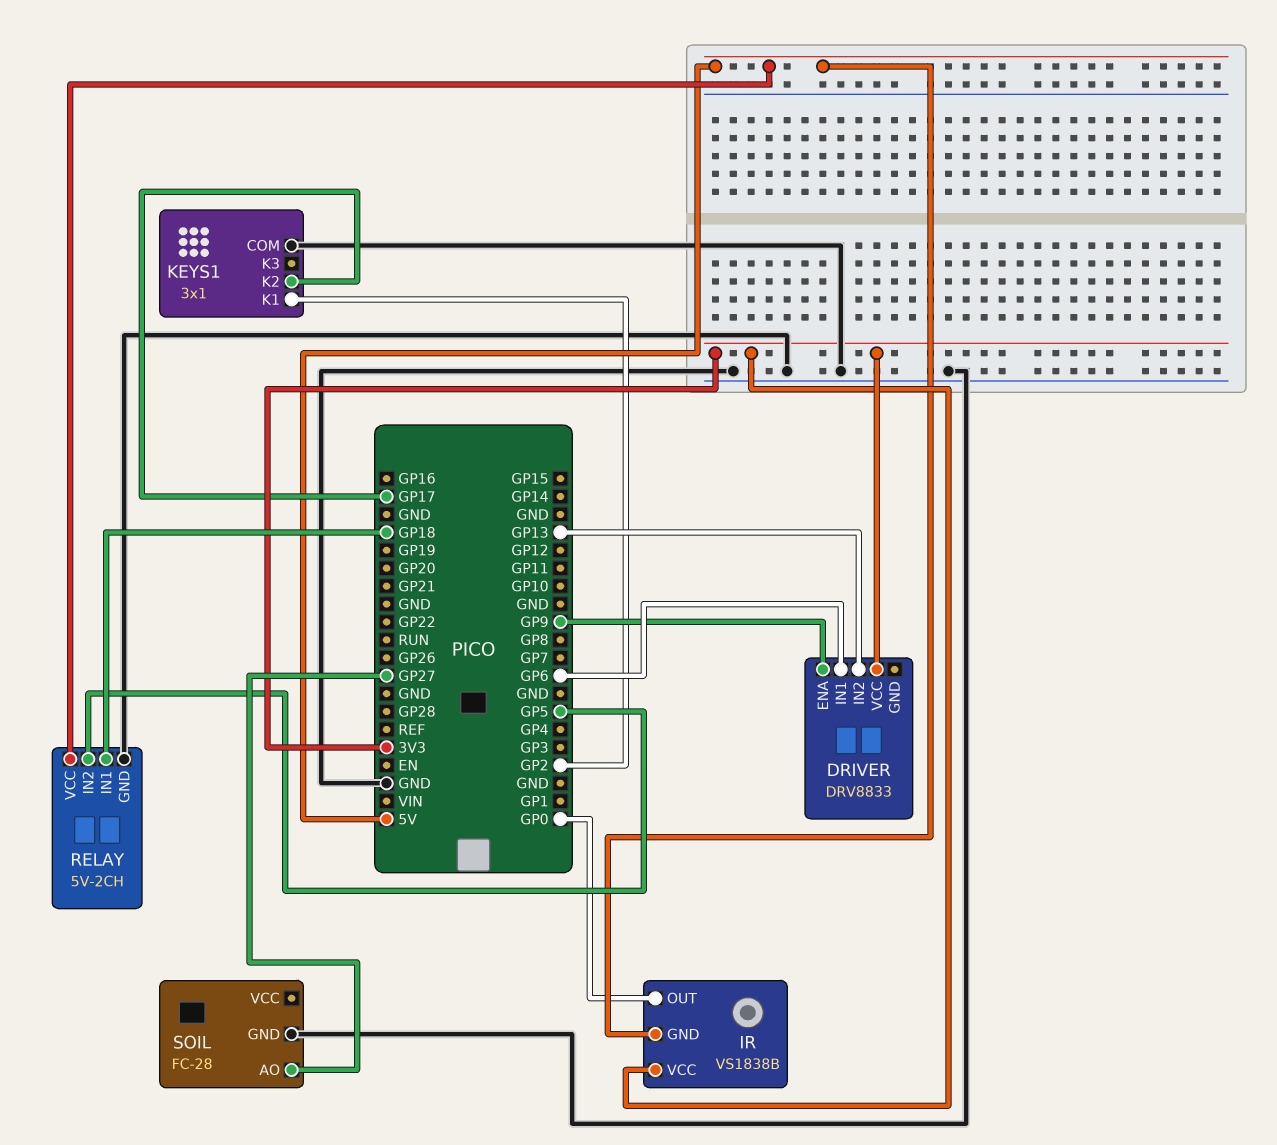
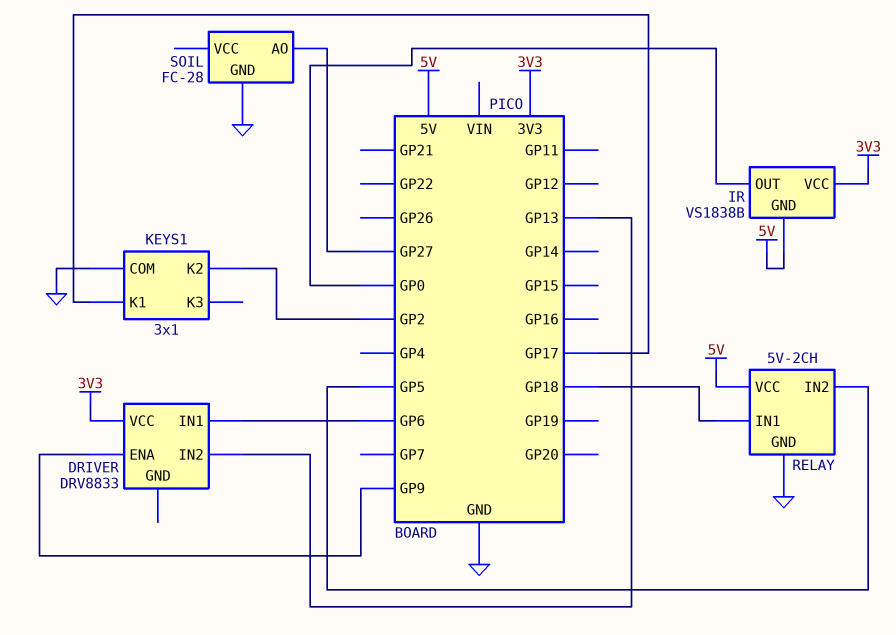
KEYS1 pin K1: GP2 -> GP17
KEYS1 pin K2: GP17 -> GP2

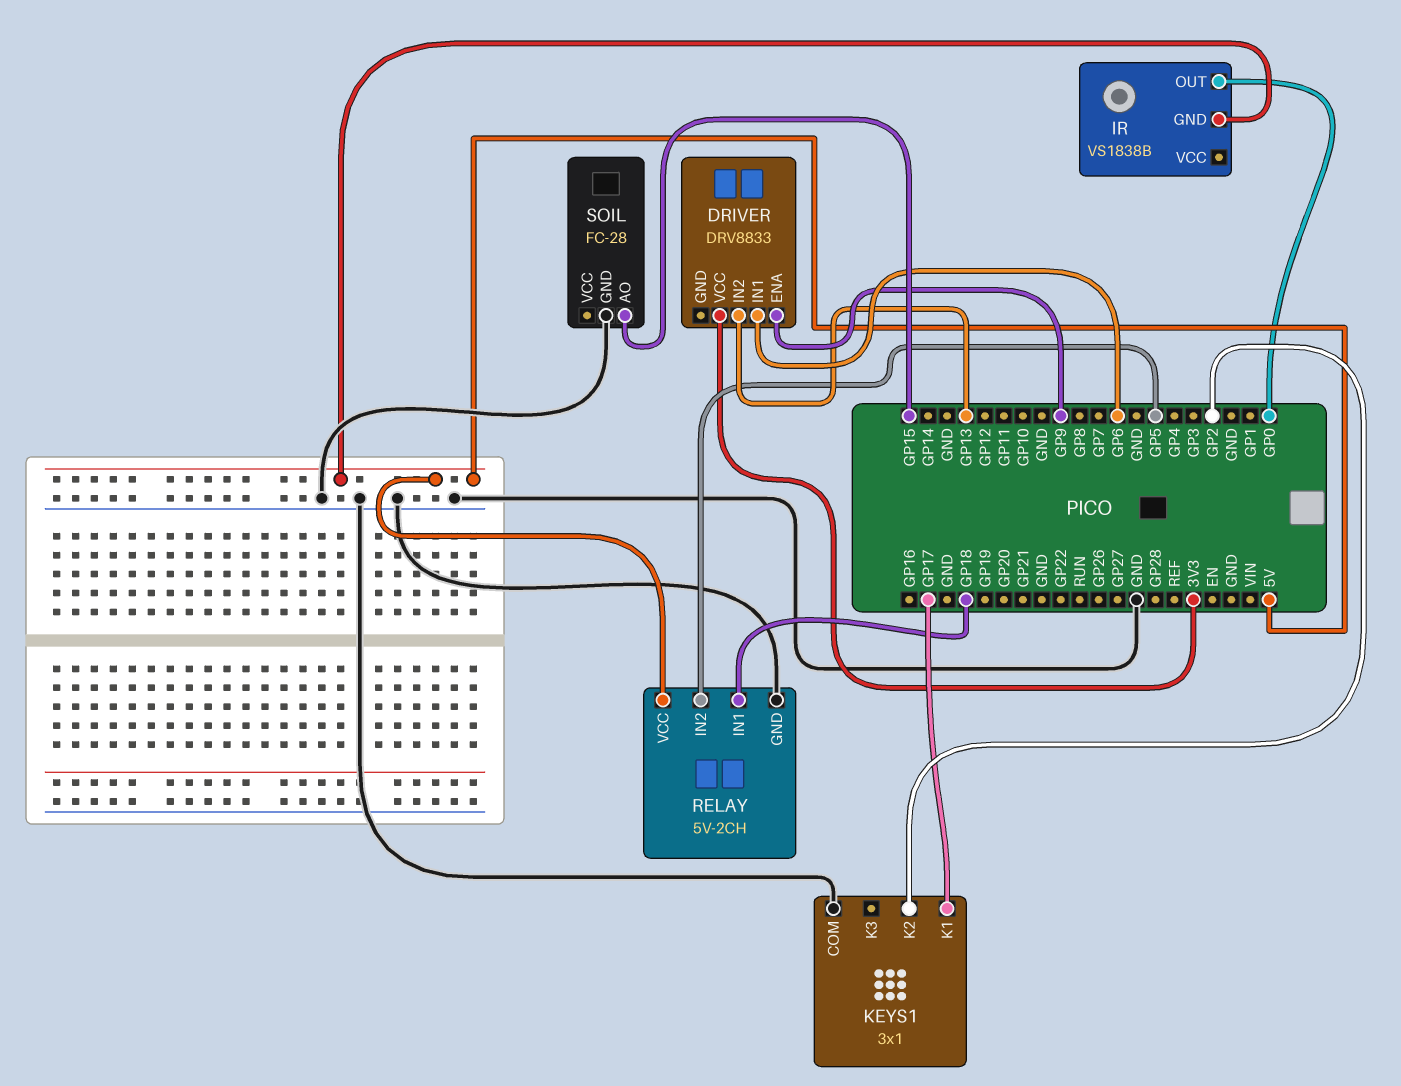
IR pin VCC: 3V3 -> none
SOIL pin AO: GP27 -> GP15

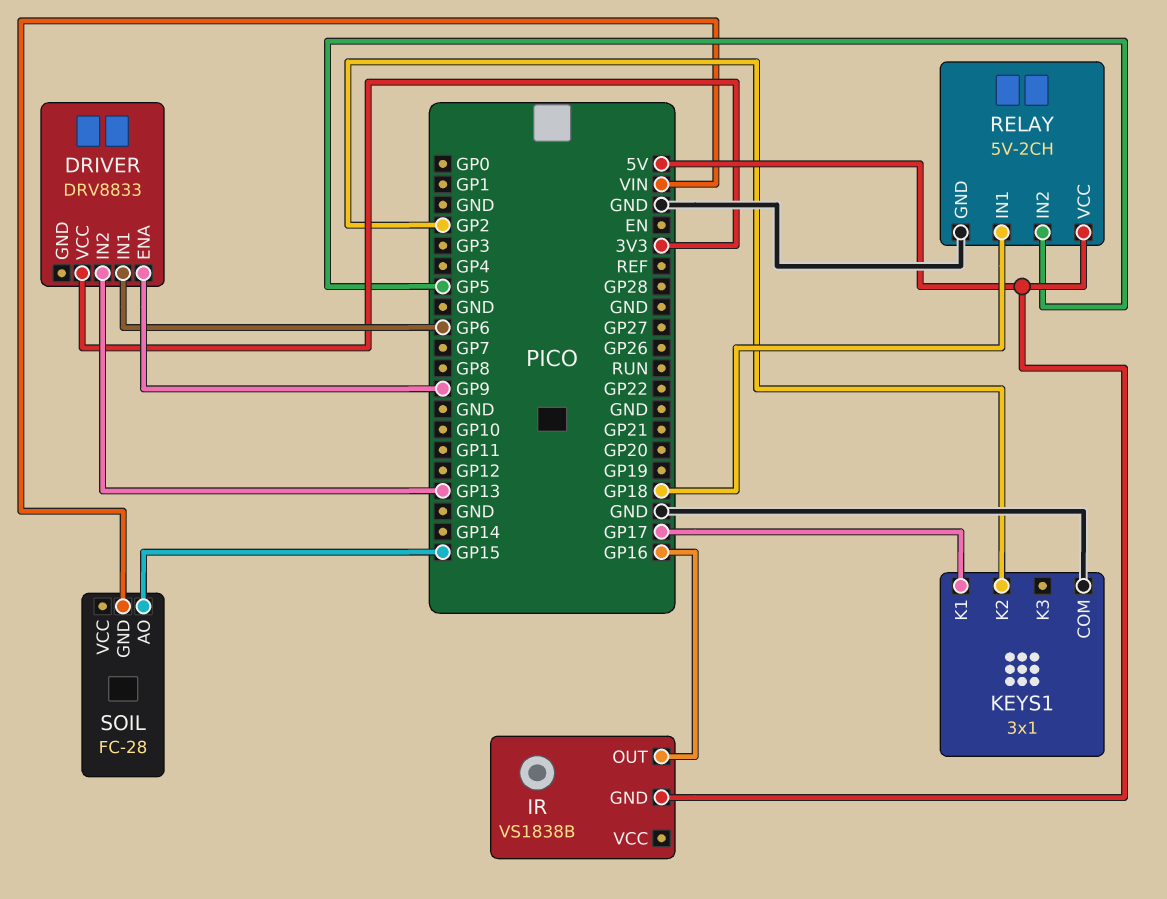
IR pin OUT: GP0 -> GP16
SOIL pin GND: GND -> VIN

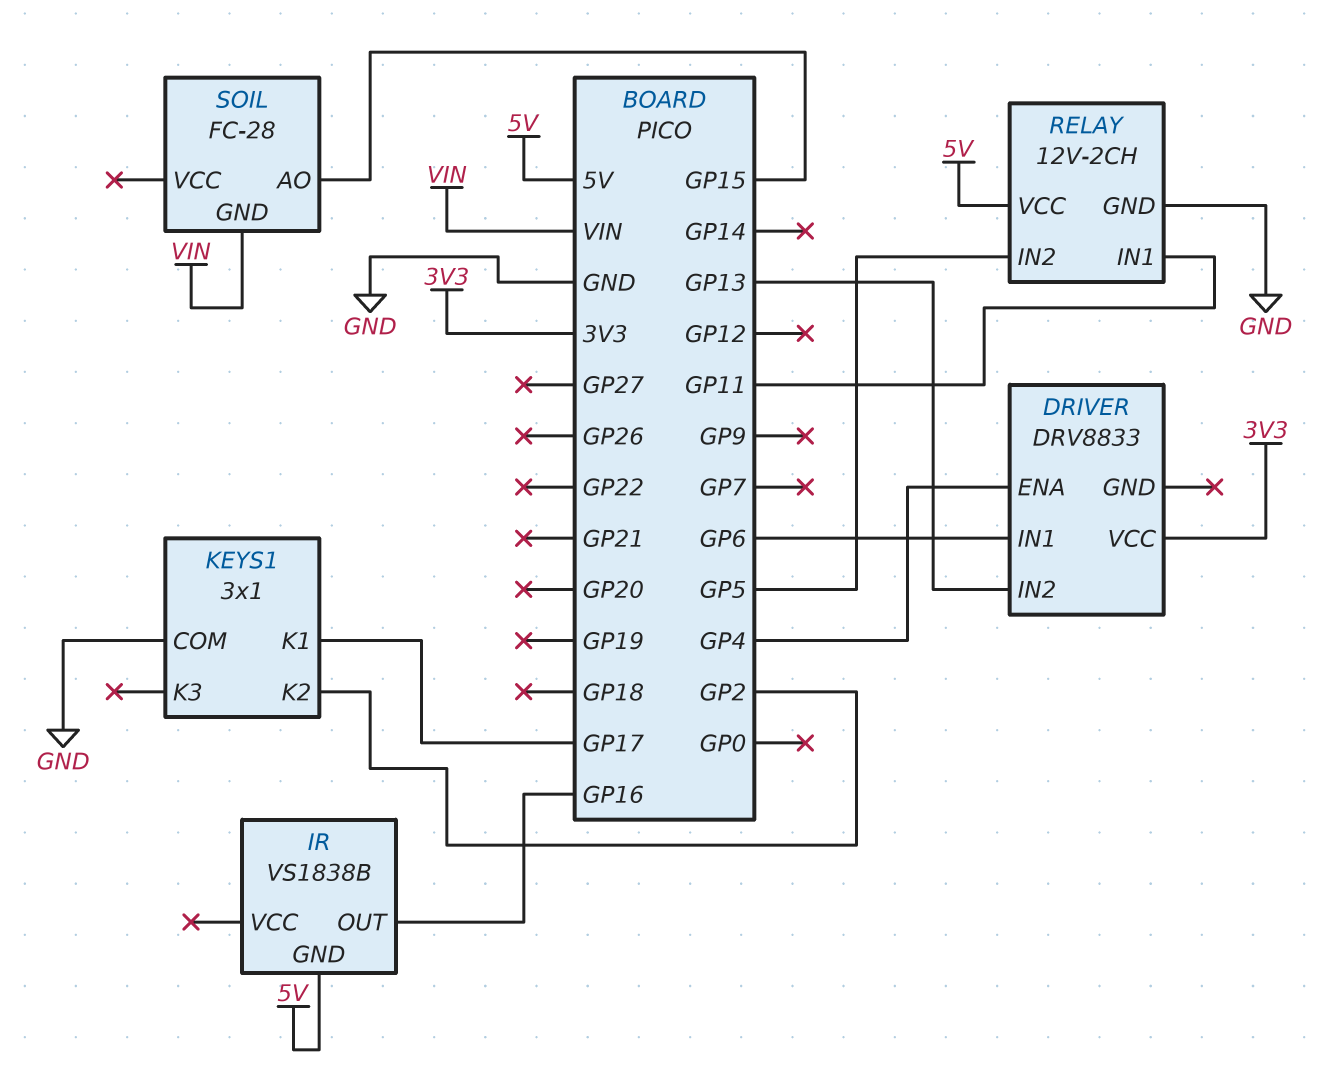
DRIVER pin ENA: GP9 -> GP4
RELAY: 5V-2CH -> 12V-2CH
RELAY pin IN1: GP18 -> GP11

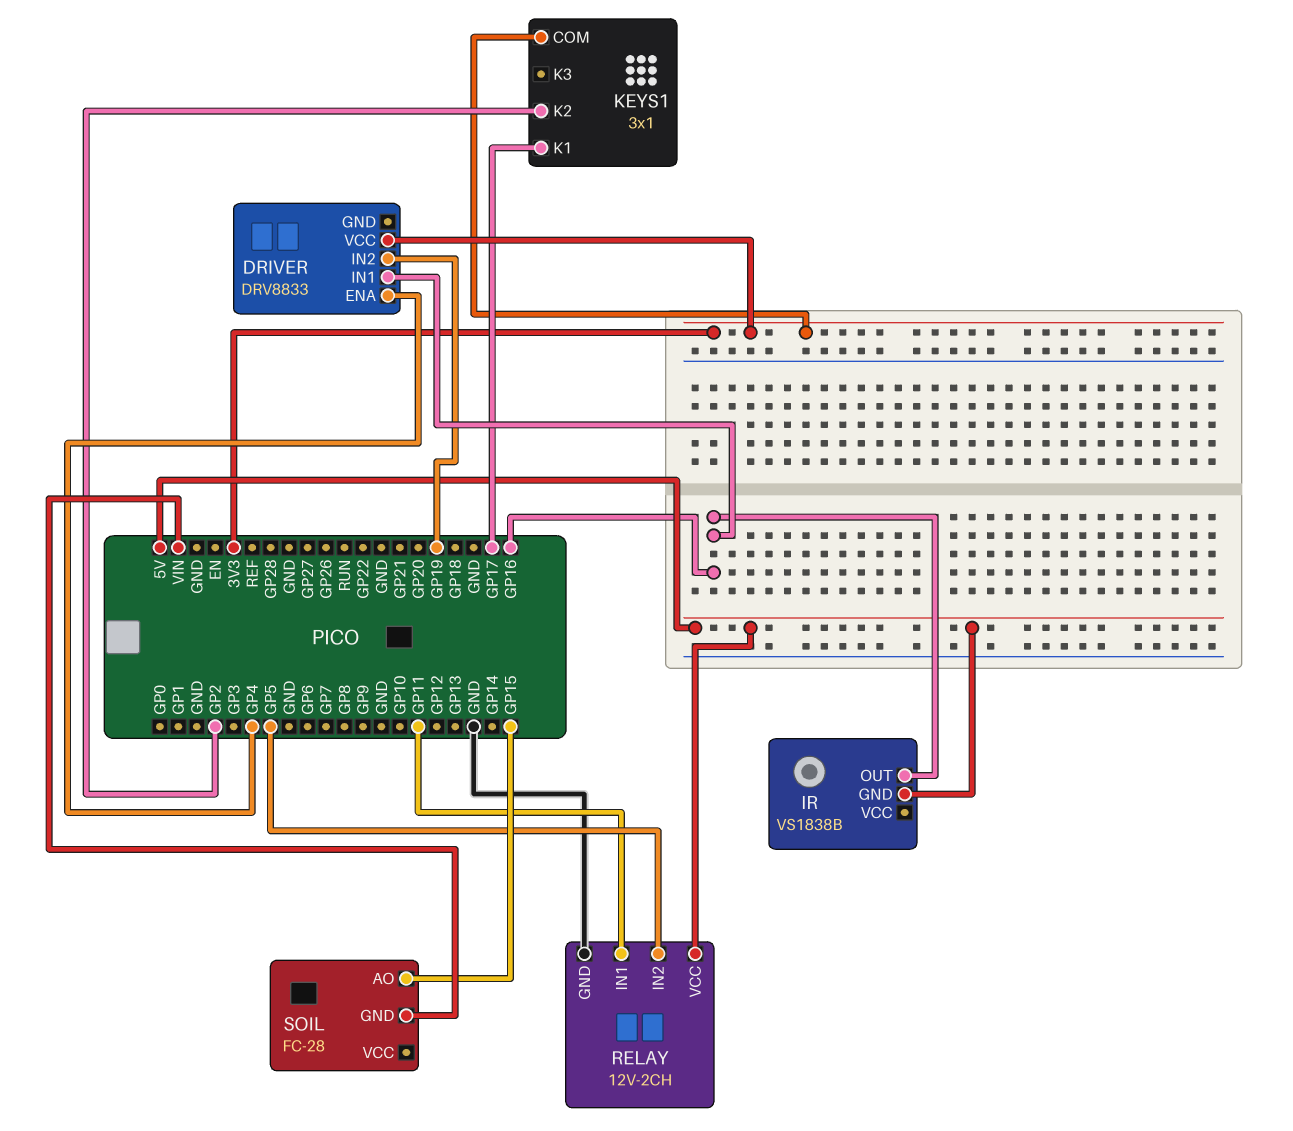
DRIVER pin IN1: GP6 -> GP16
DRIVER pin IN2: GP13 -> GP19
KEYS1 pin COM: GND -> 3V3

